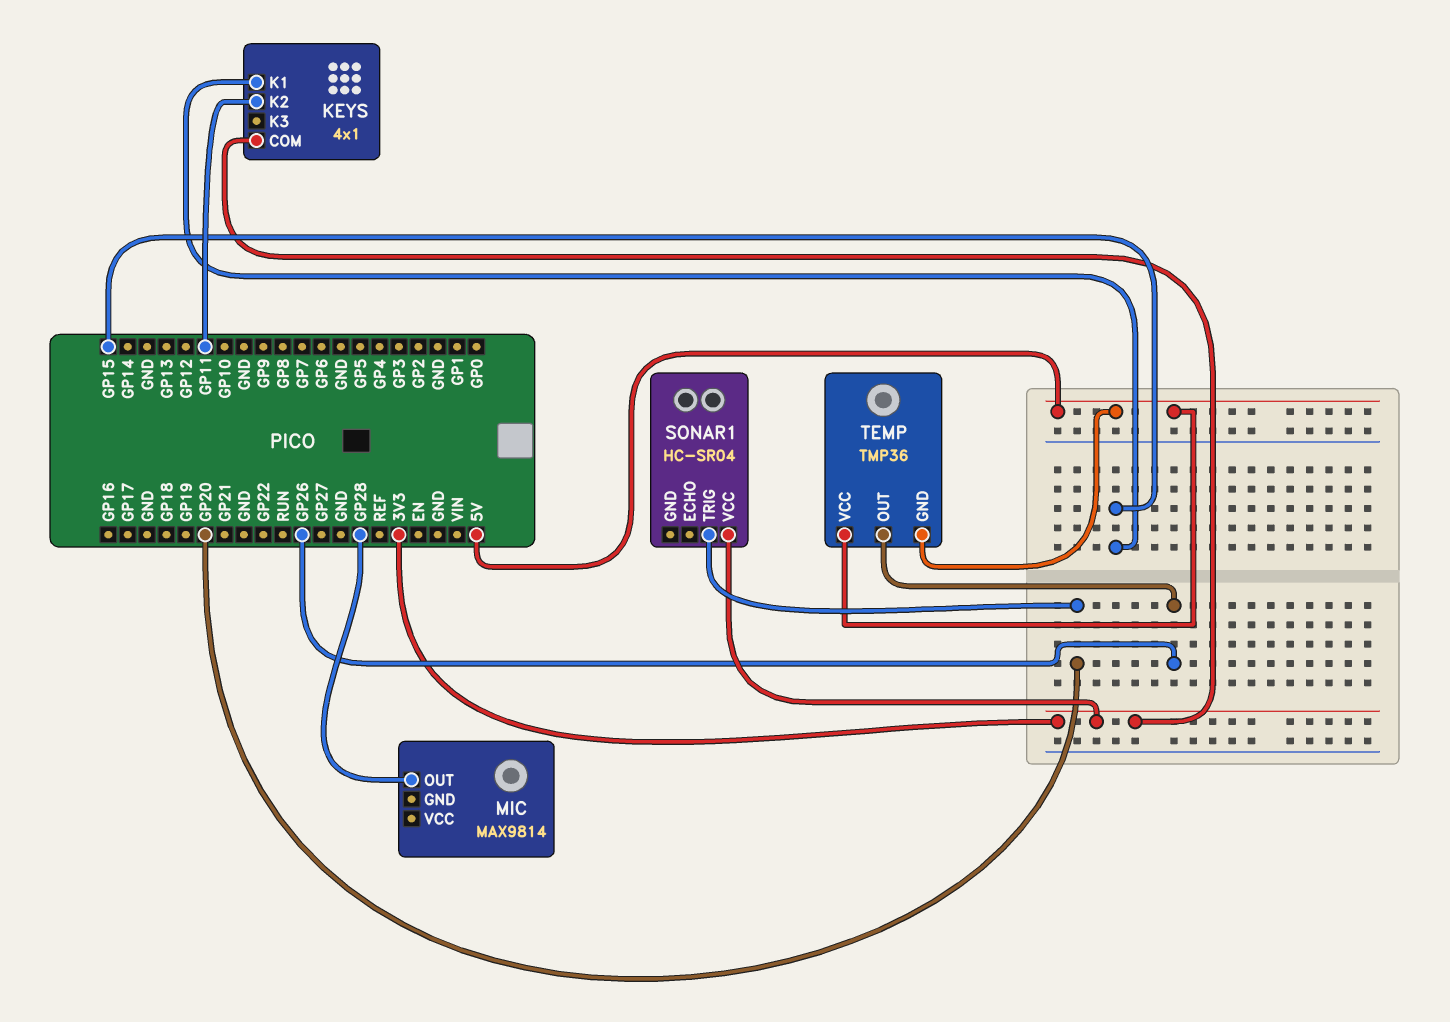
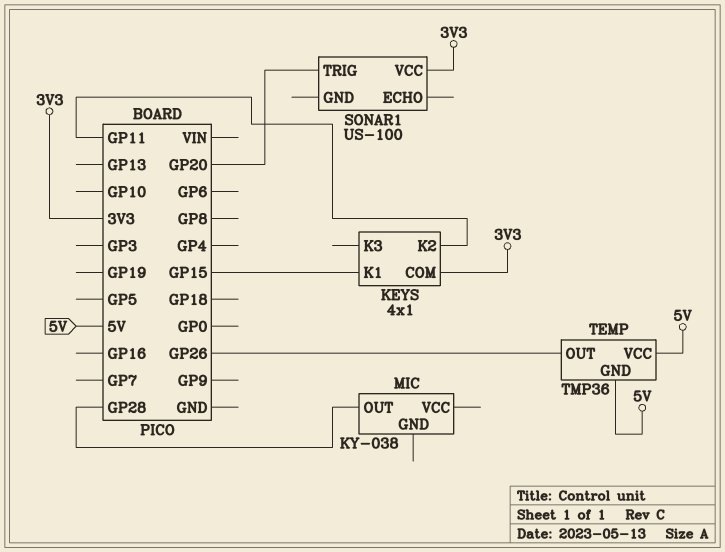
MIC: MAX9814 -> KY-038
SONAR1: HC-SR04 -> US-100

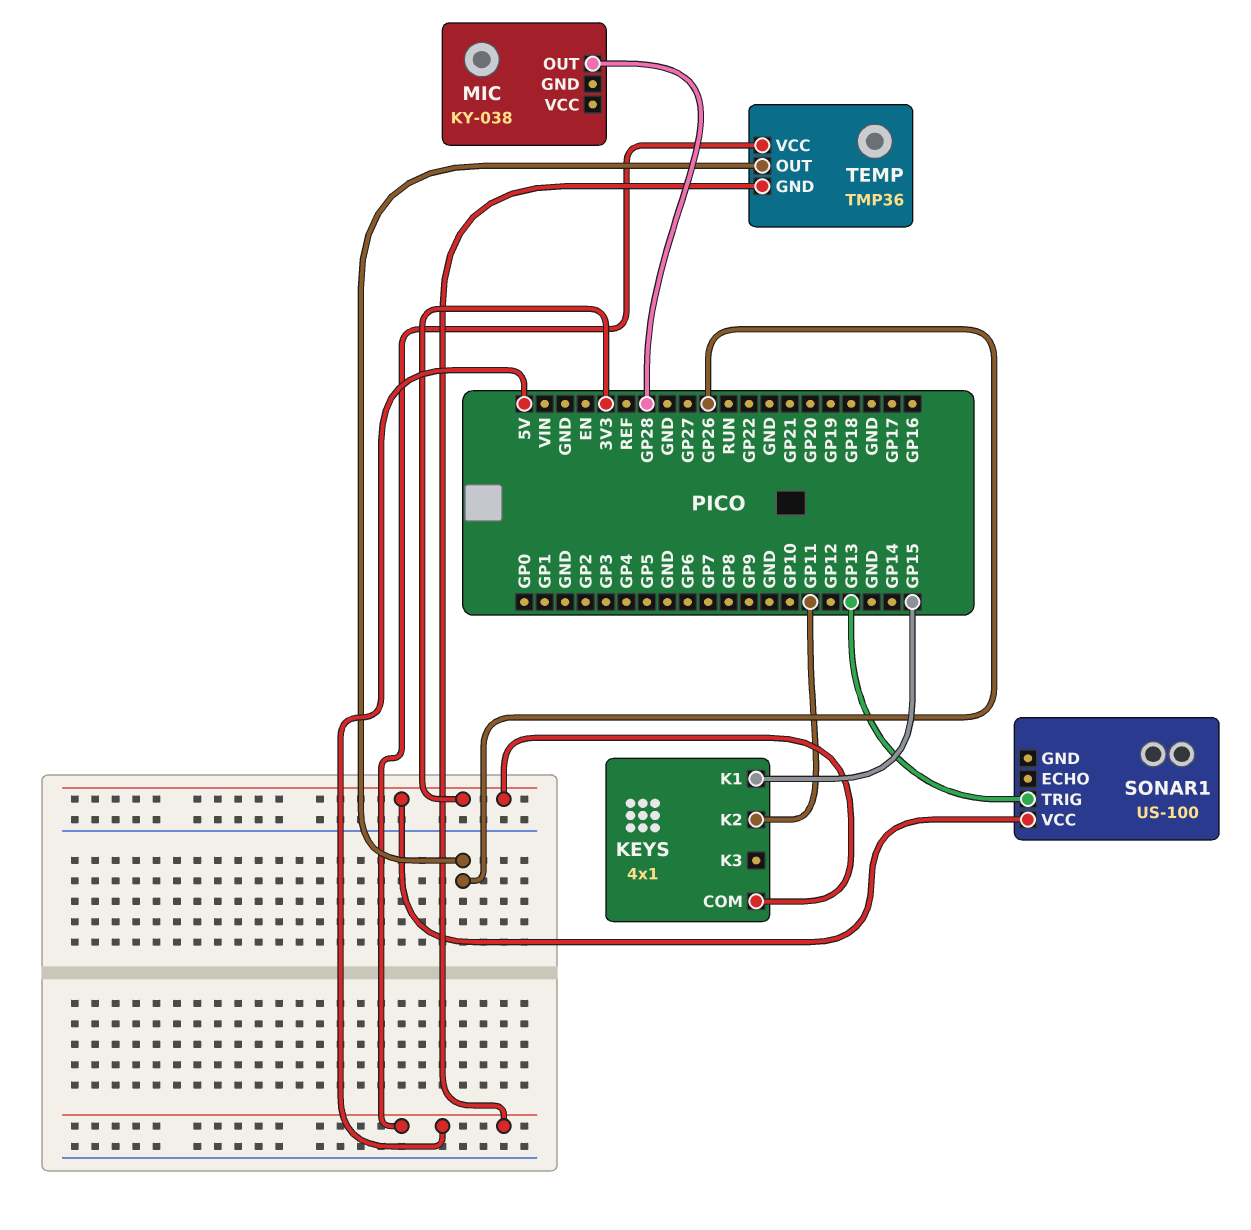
SONAR1 pin TRIG: GP20 -> GP13

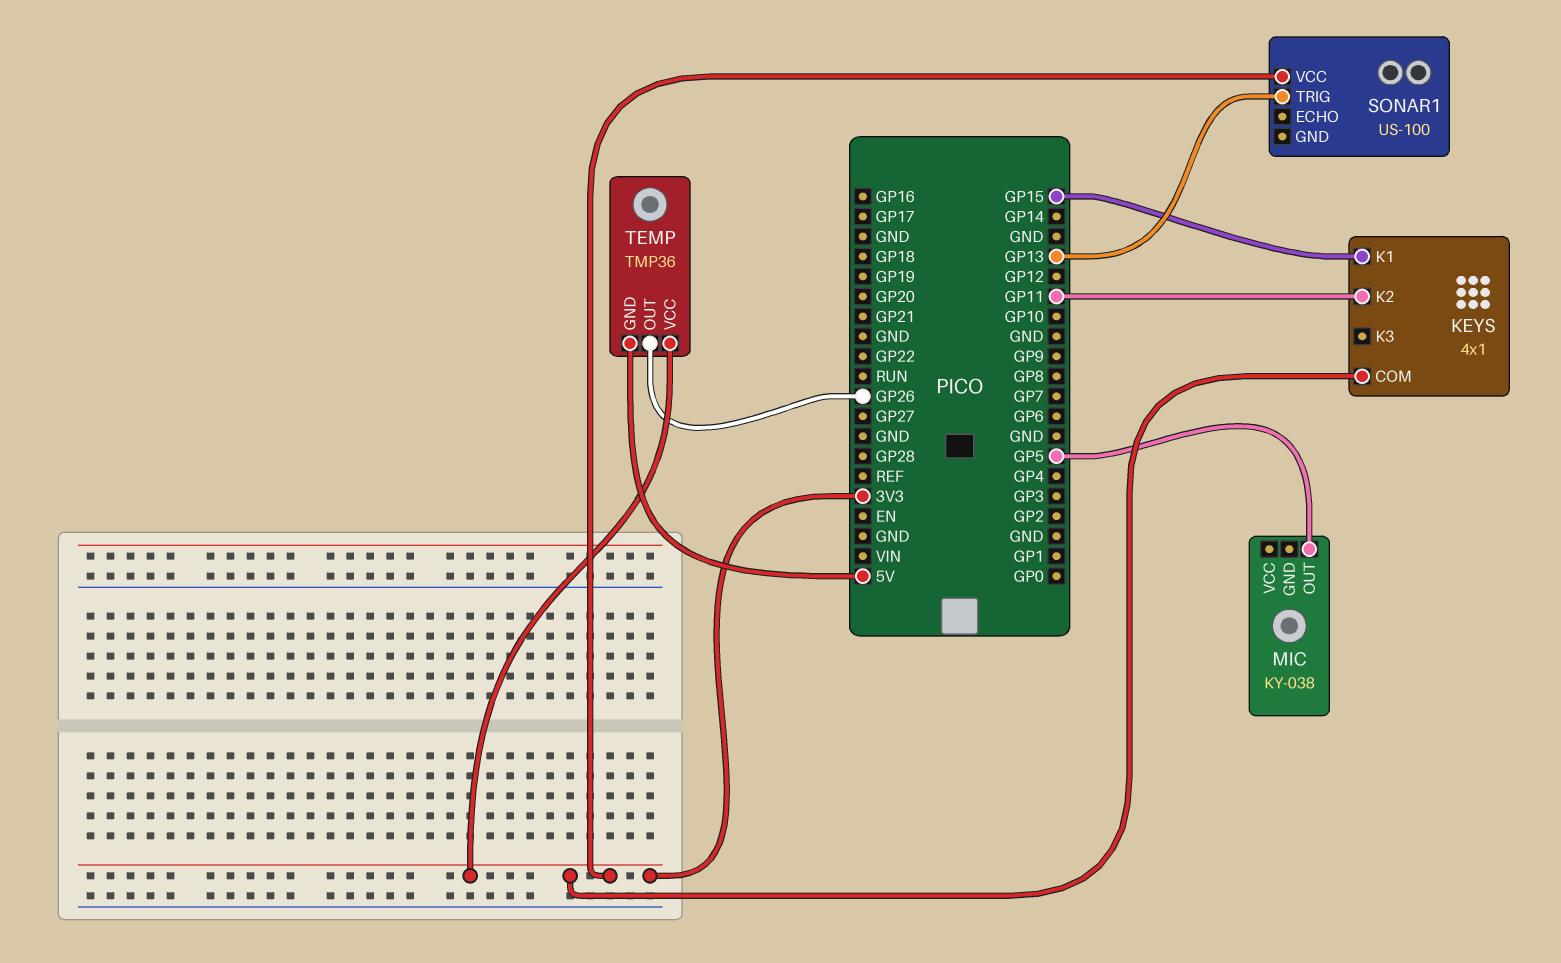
MIC pin OUT: GP28 -> GP5
TEMP pin VCC: 5V -> 3V3

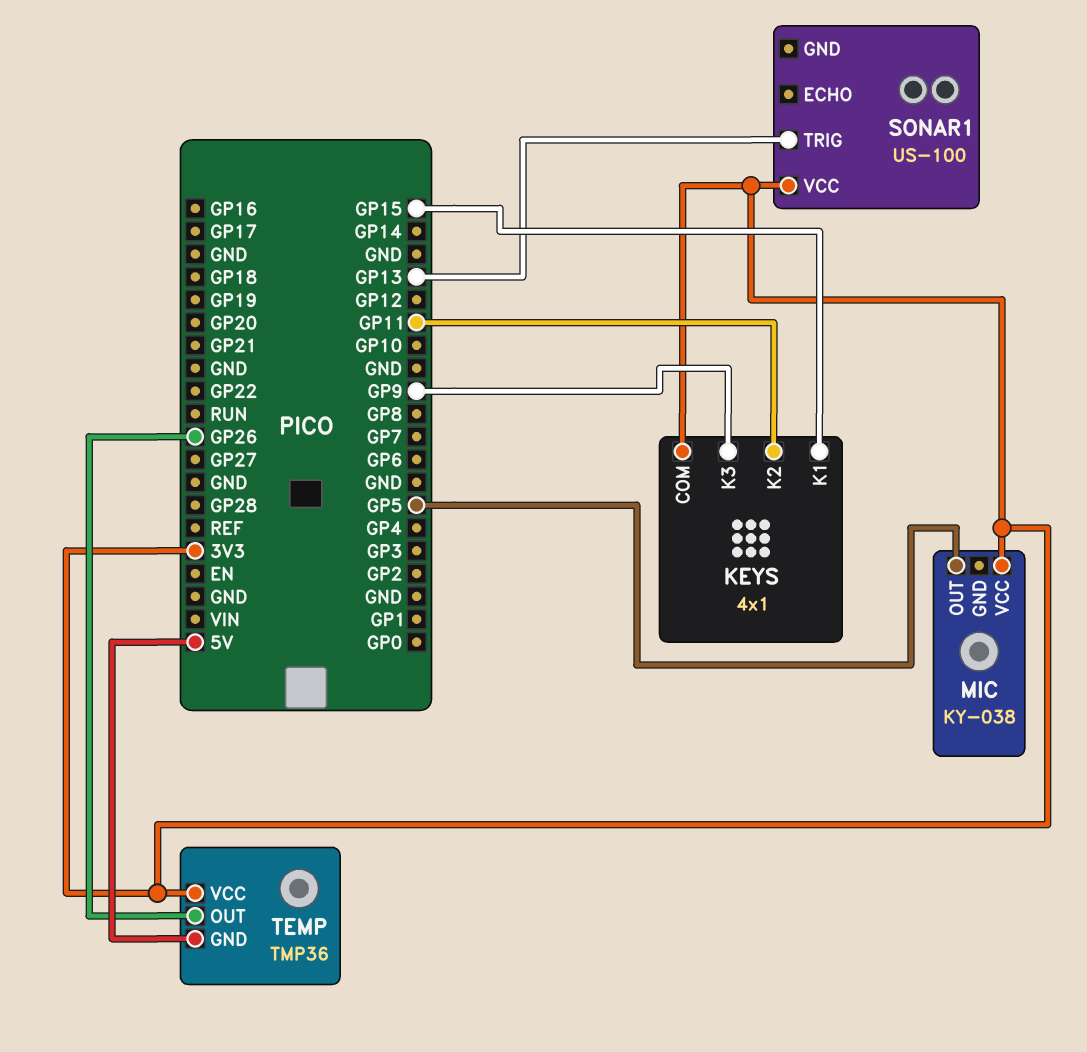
KEYS pin K3: none -> GP9
MIC pin VCC: none -> 3V3

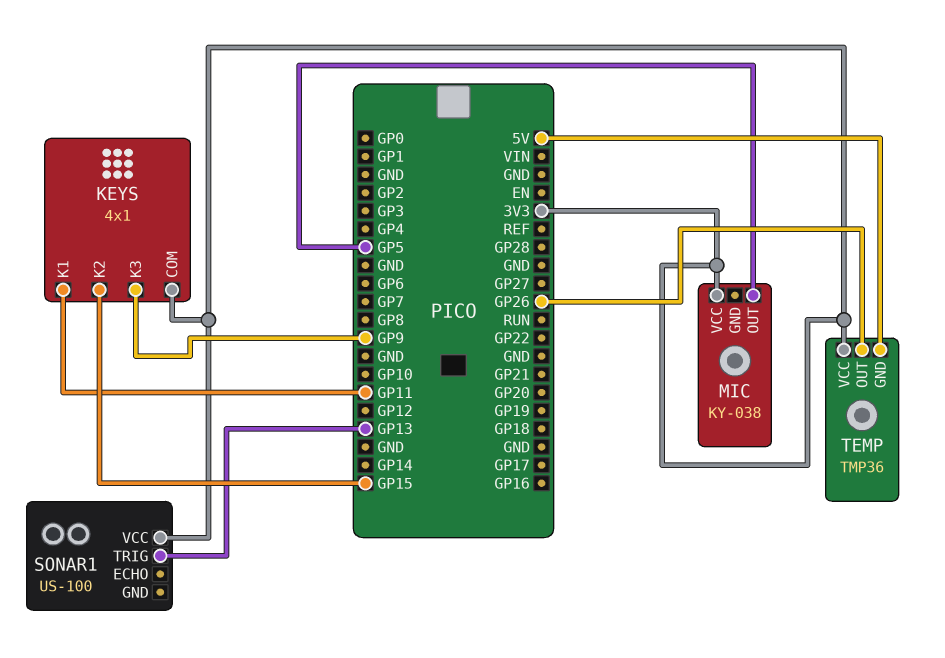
KEYS pin K1: GP15 -> GP11
KEYS pin K2: GP11 -> GP15

